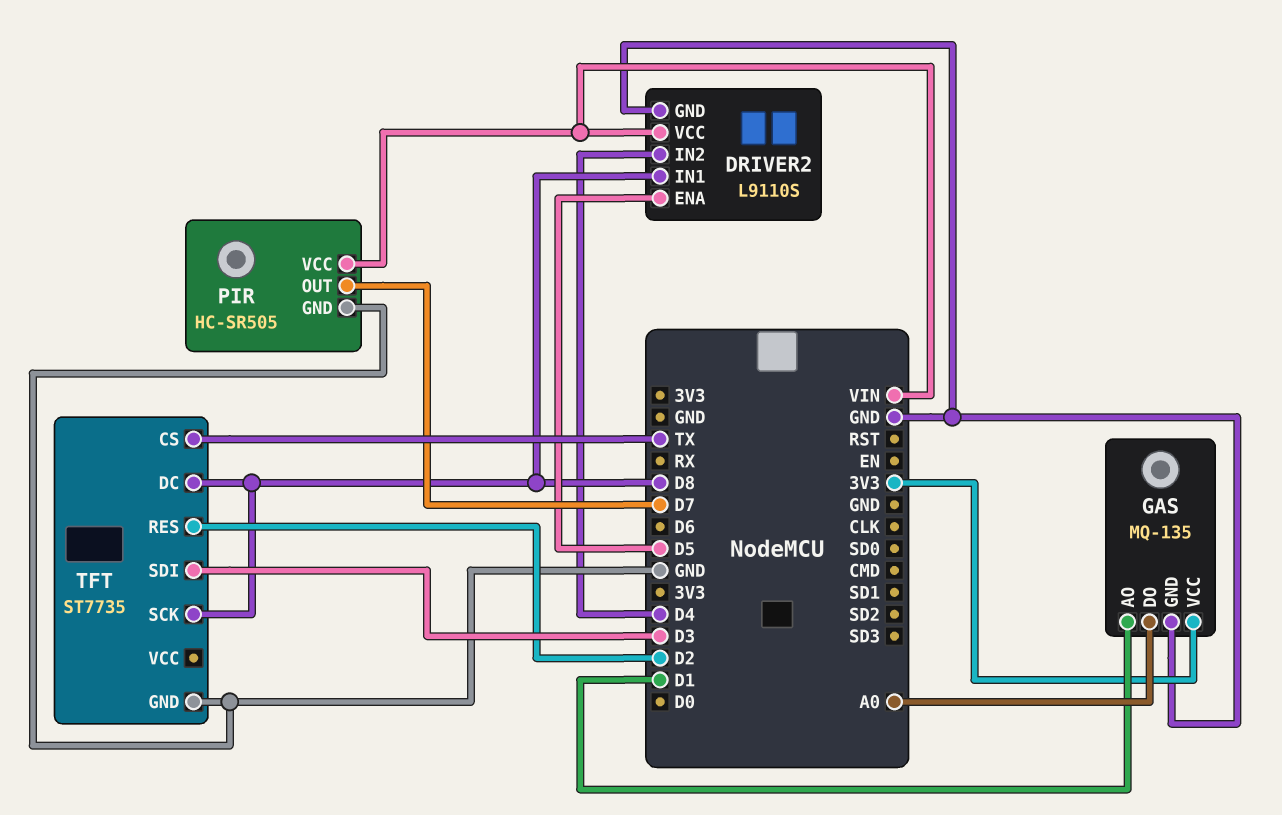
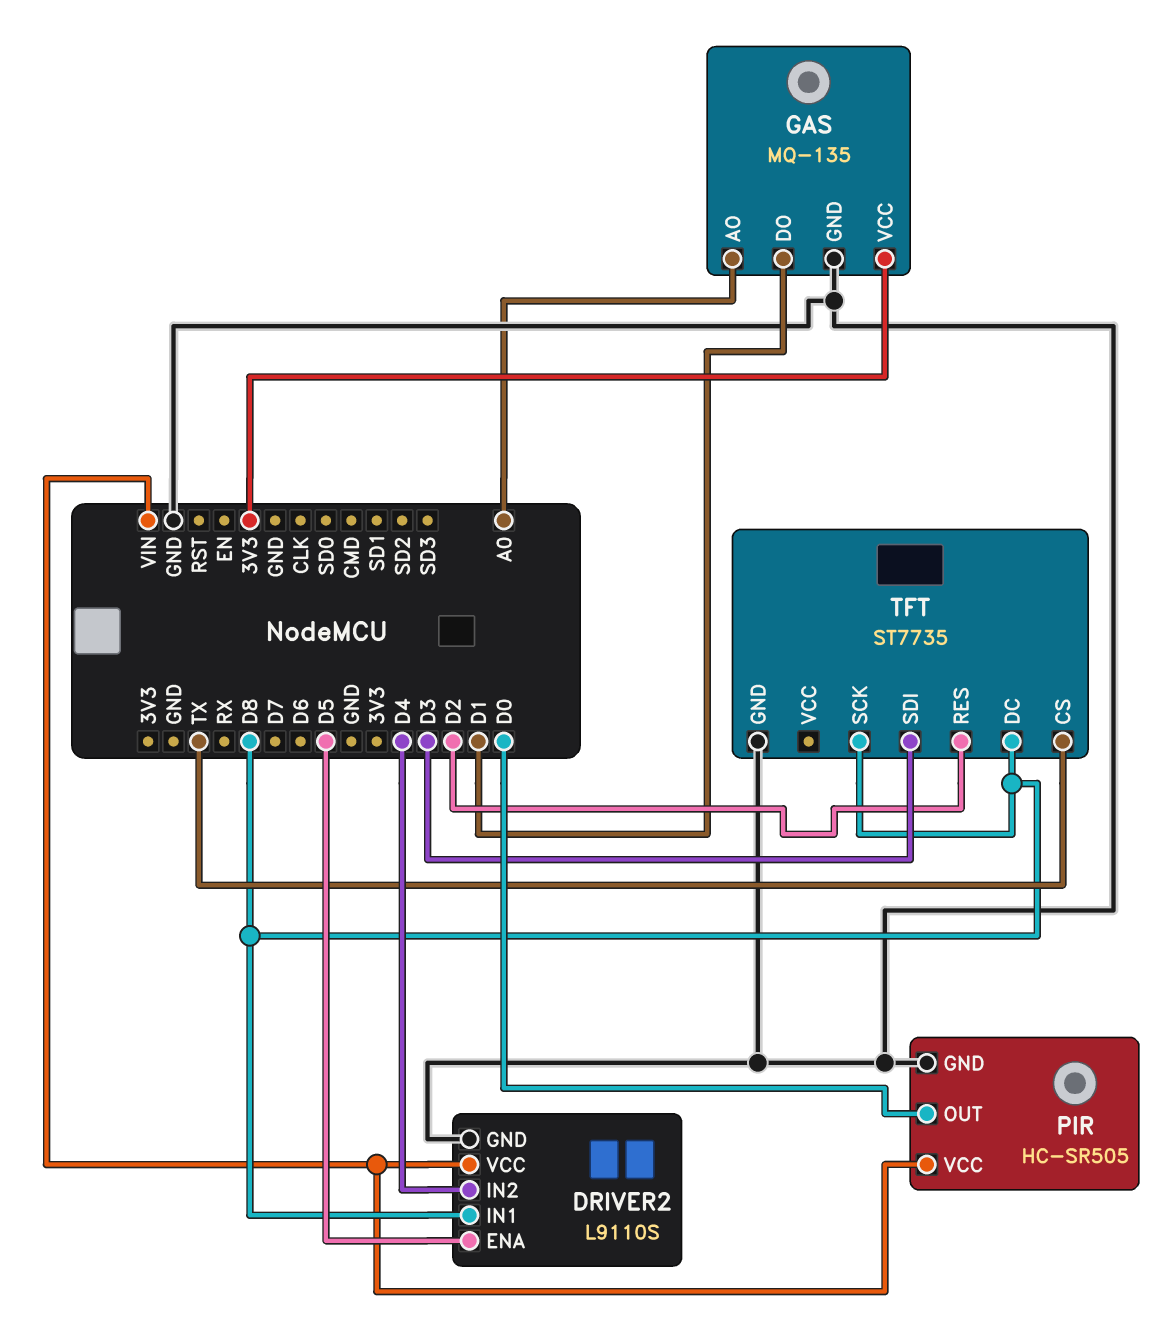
GAS pin AO: D1 -> A0
GAS pin DO: A0 -> D1
PIR pin OUT: D7 -> D0

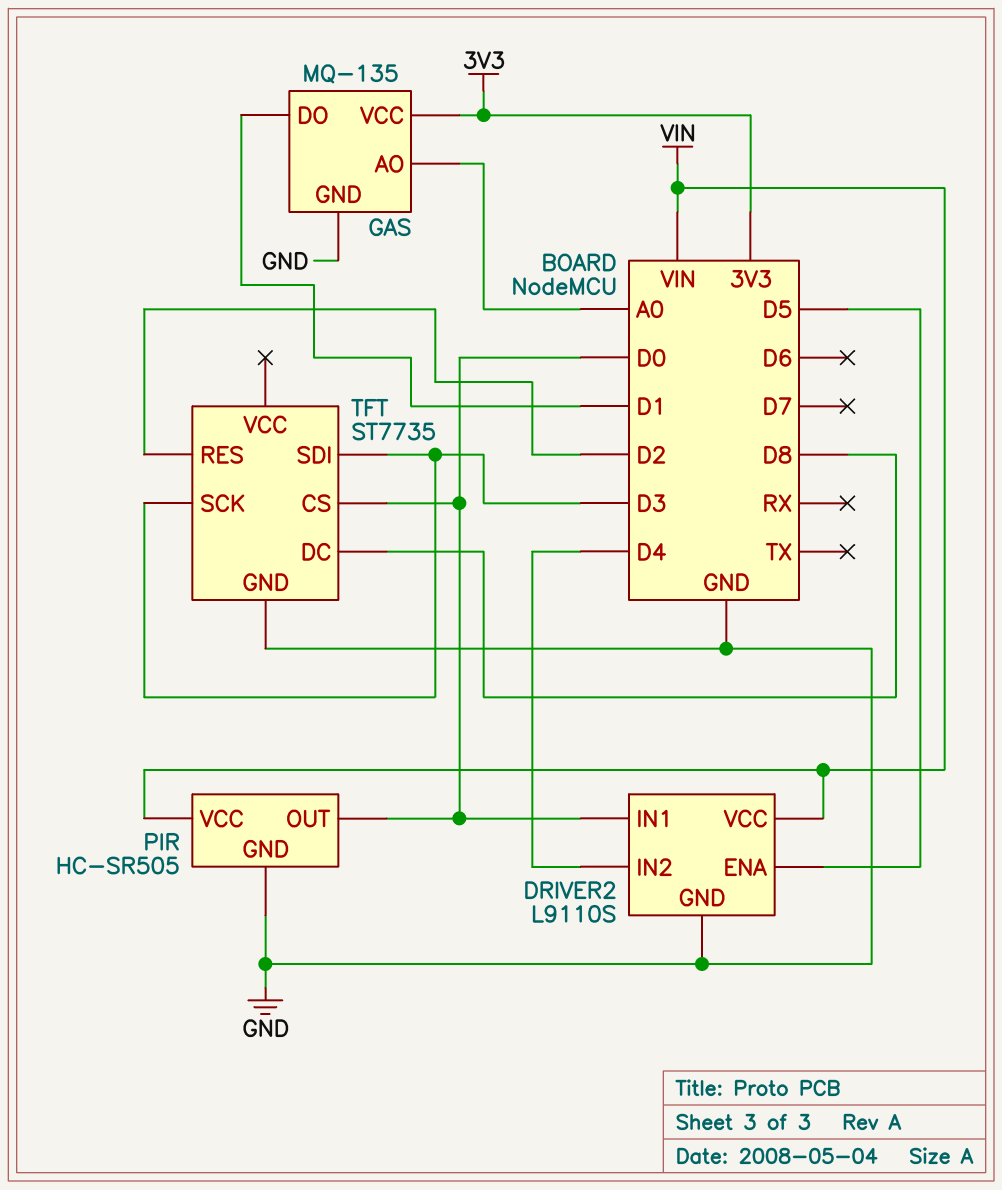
DRIVER2 pin IN1: D8 -> D0
TFT pin CS: TX -> D0
TFT pin SCK: D8 -> D3

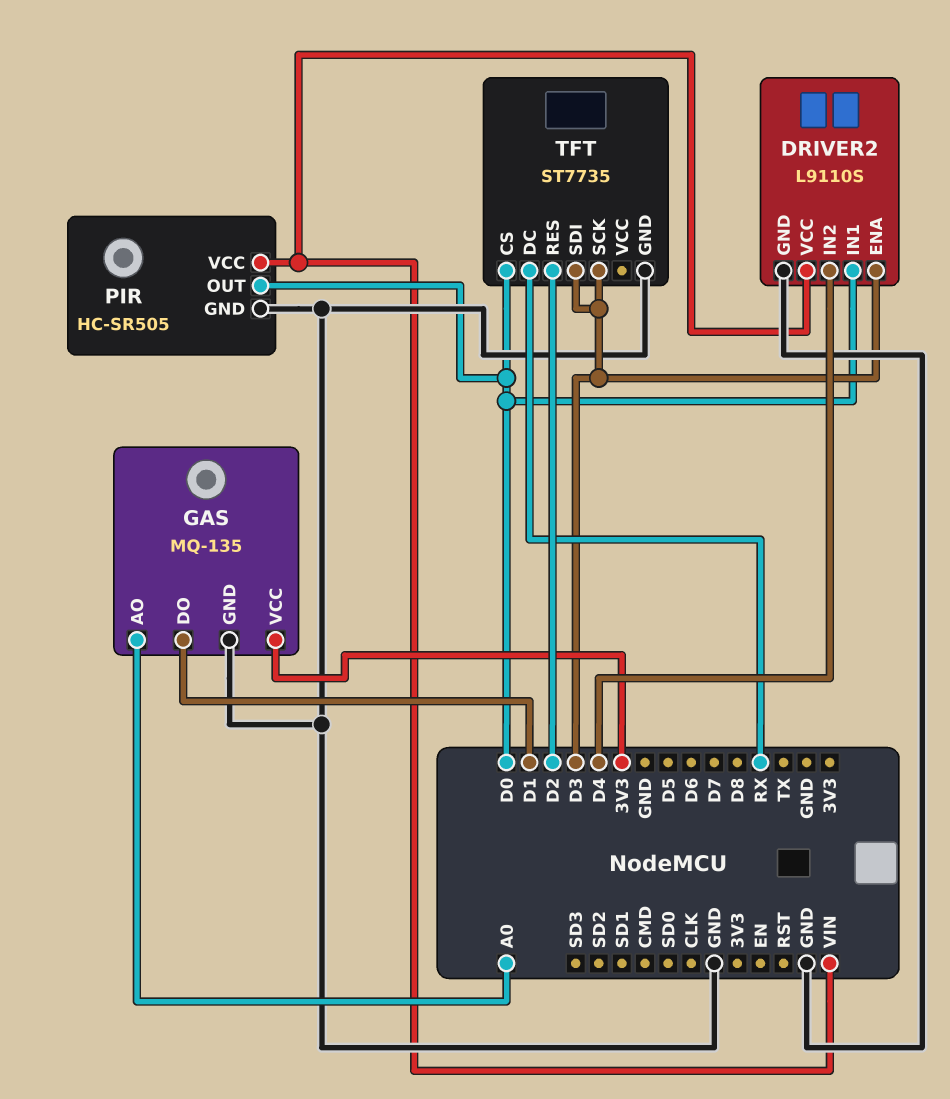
DRIVER2 pin ENA: D5 -> D3
TFT pin DC: D8 -> RX

